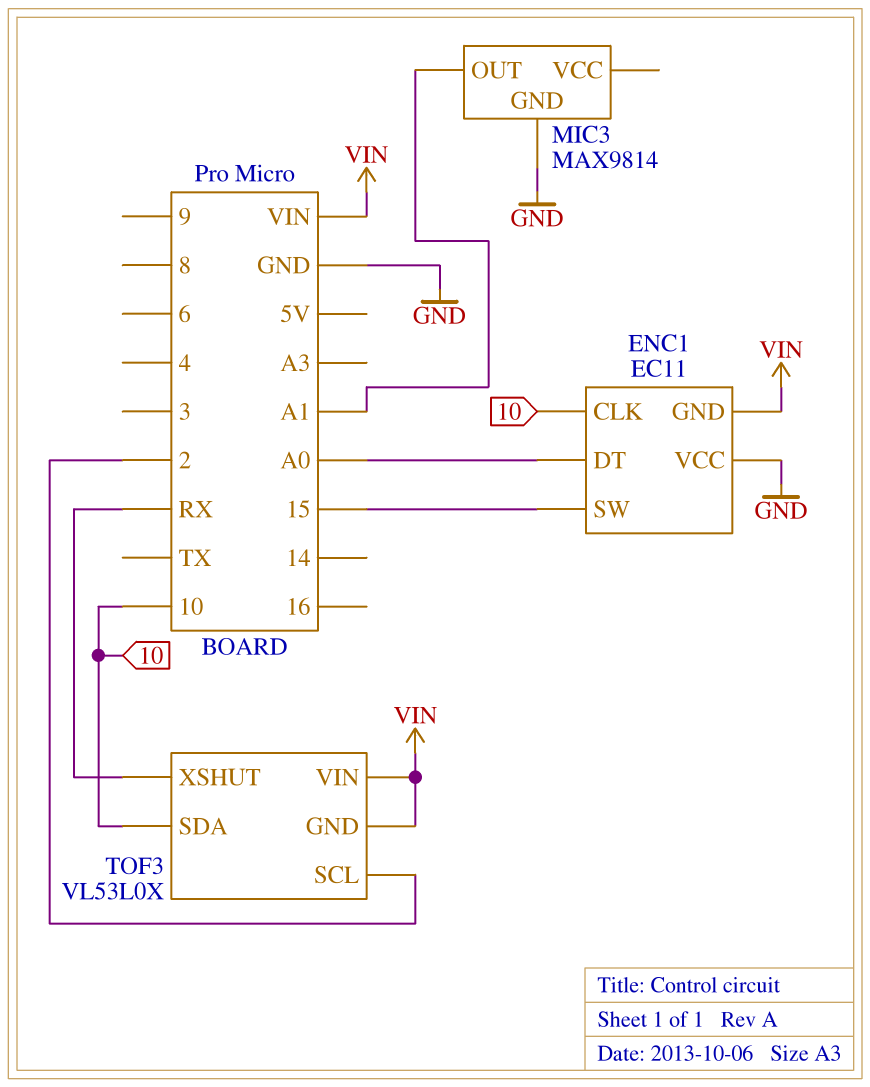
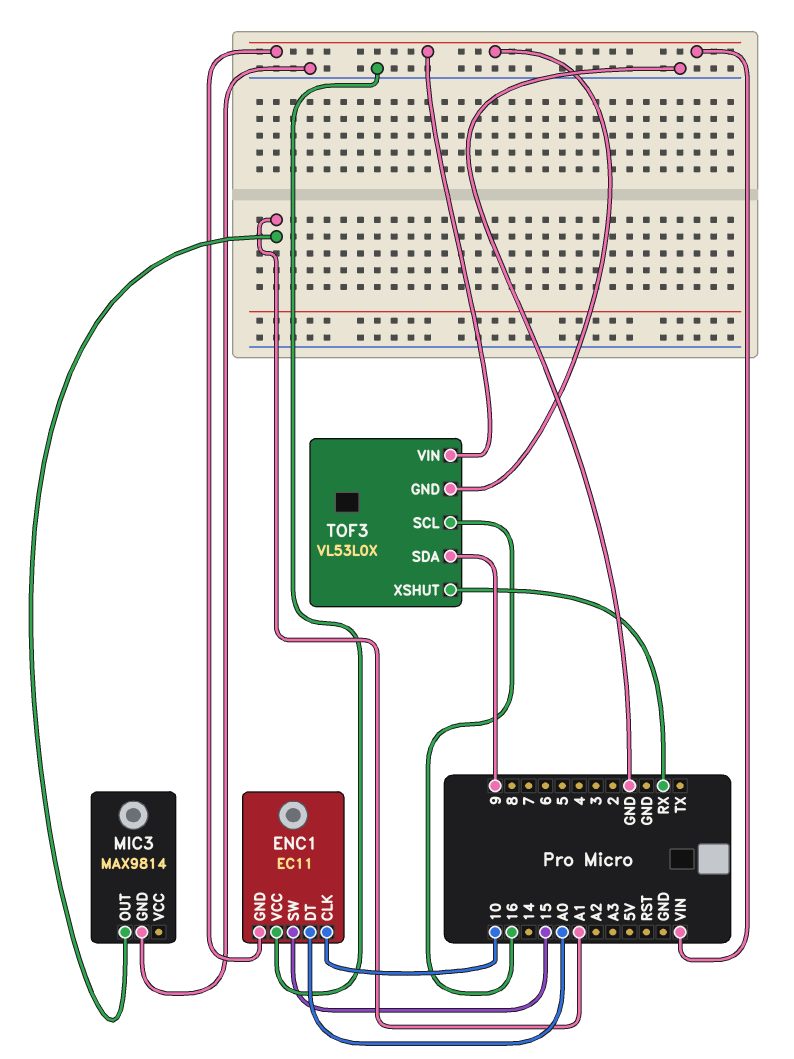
TOF3 pin SCL: 2 -> 16
TOF3 pin SDA: 10 -> 9

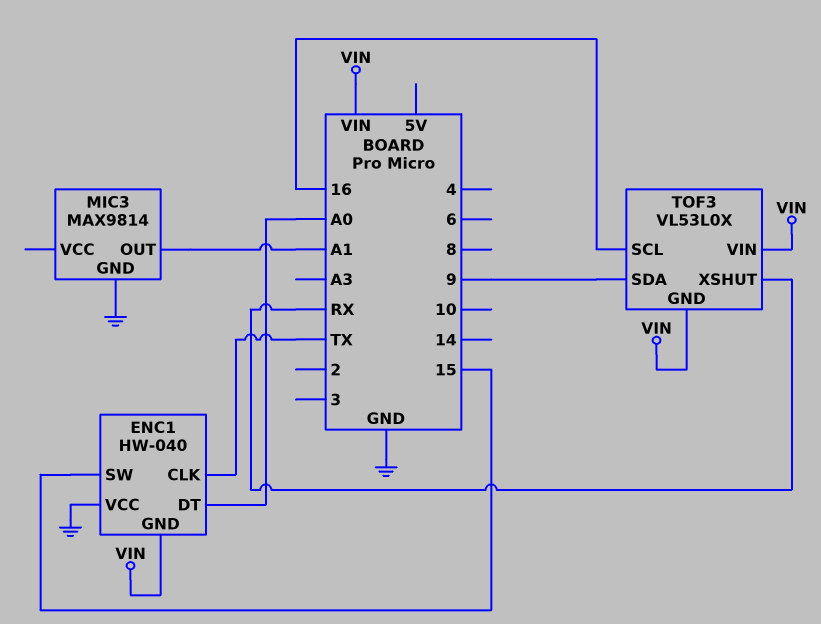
ENC1: EC11 -> HW-040
ENC1 pin CLK: 10 -> TX

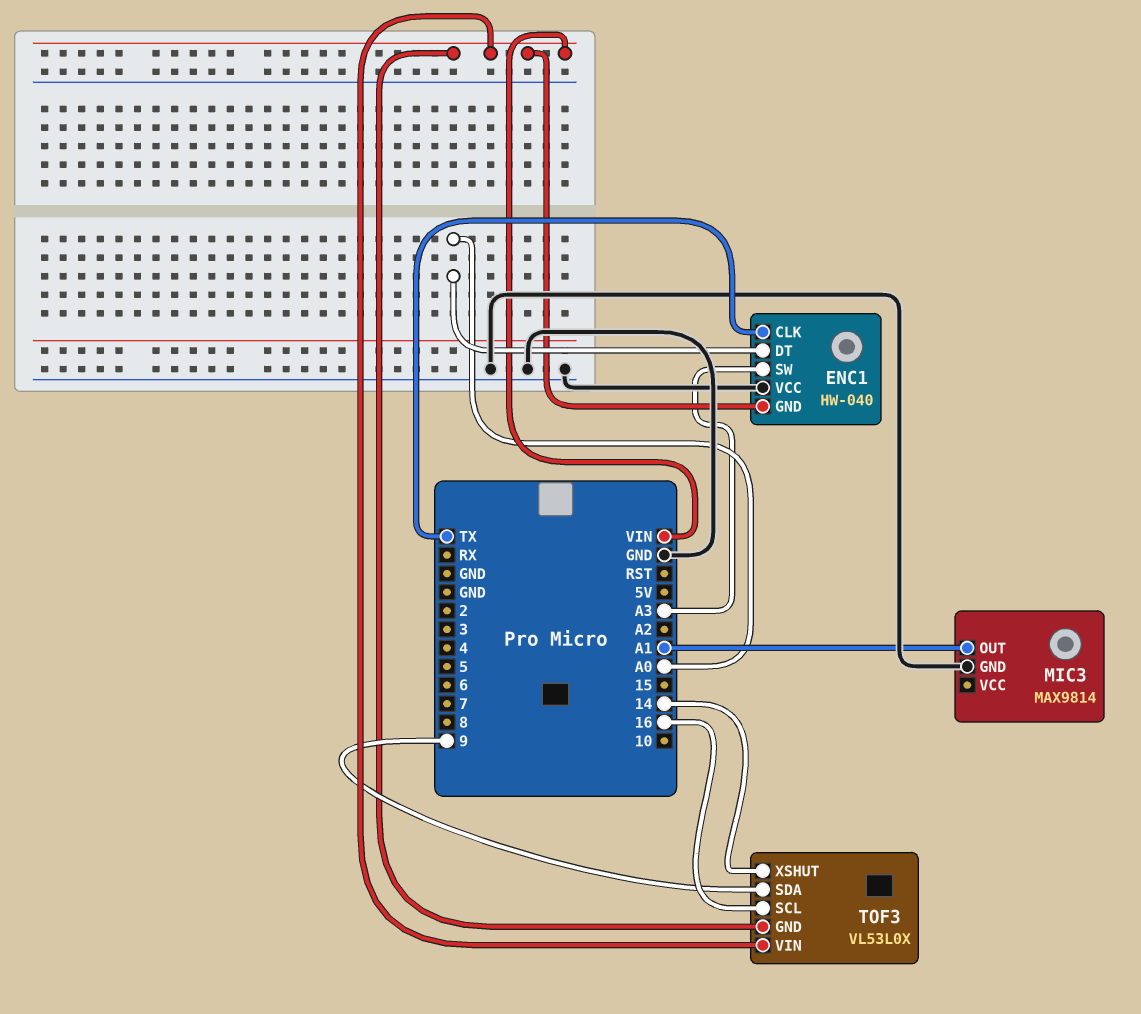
ENC1 pin SW: 15 -> A3
TOF3 pin XSHUT: RX -> 14

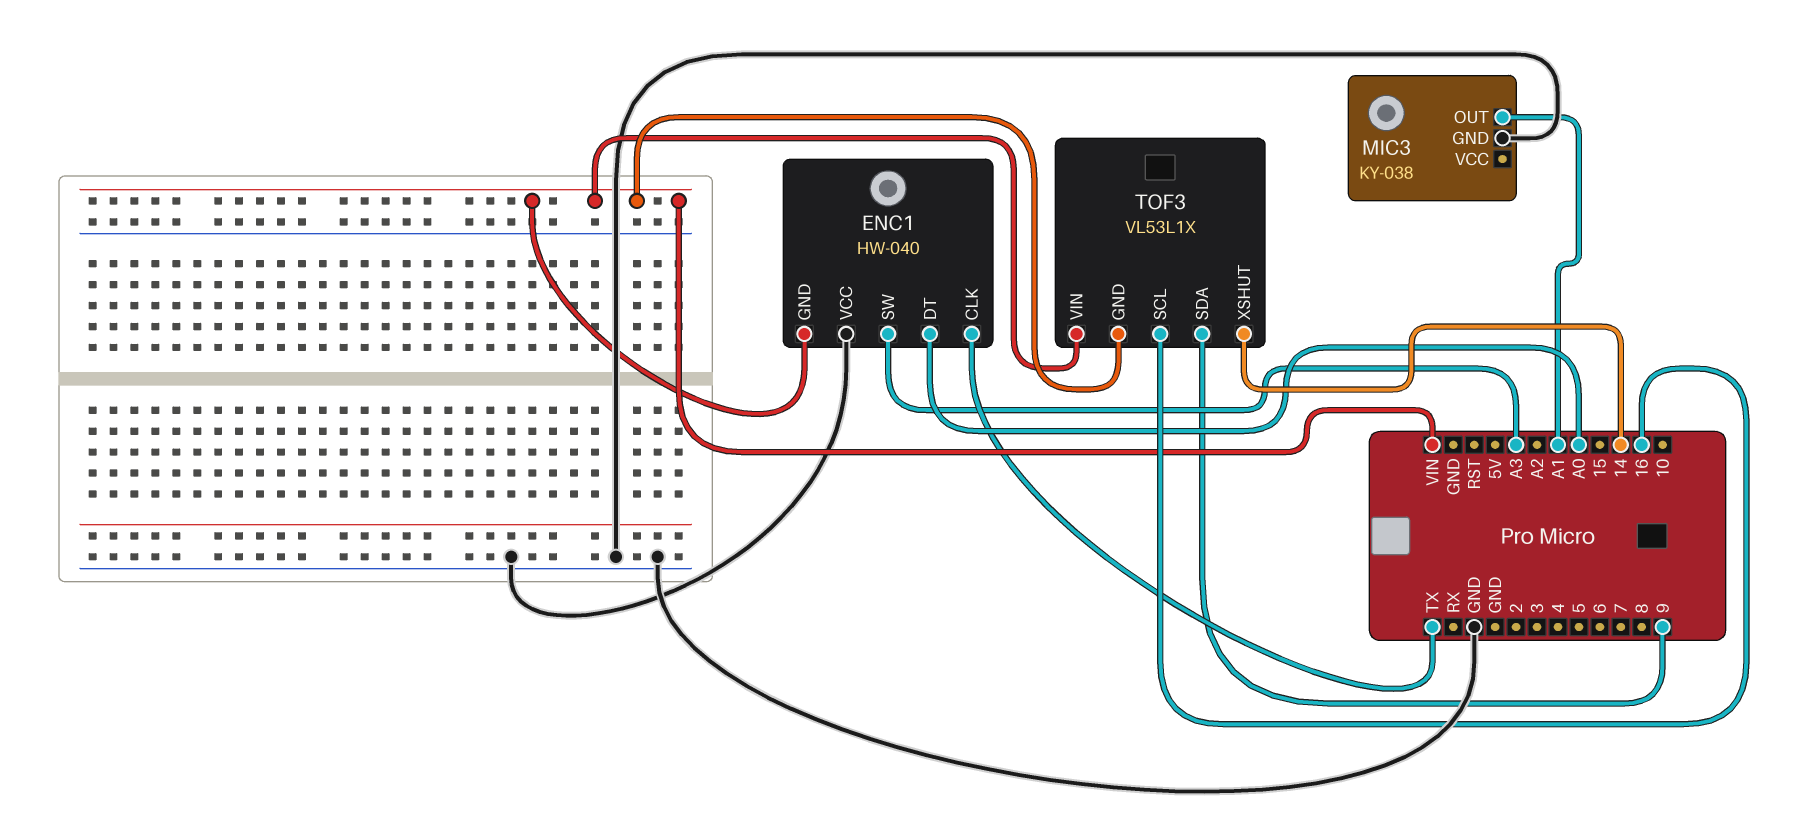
MIC3: MAX9814 -> KY-038
TOF3: VL53L0X -> VL53L1X

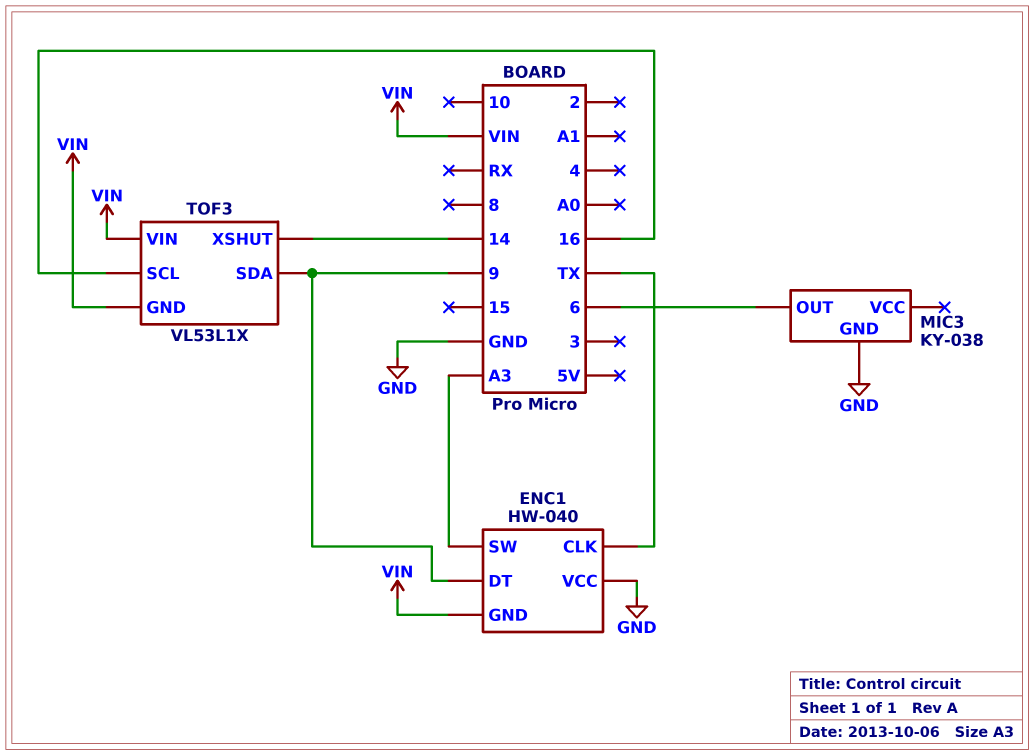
ENC1 pin DT: A0 -> 9
MIC3 pin OUT: A1 -> 6

